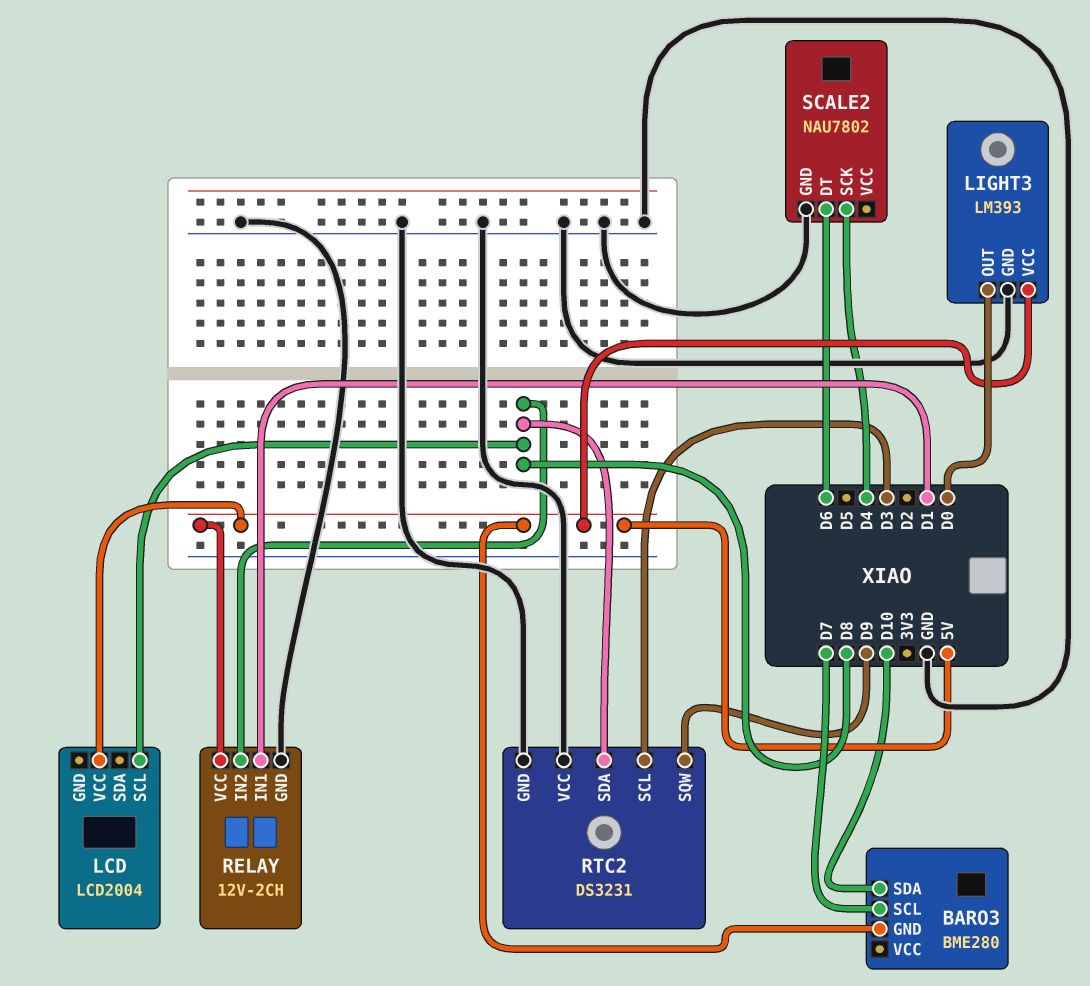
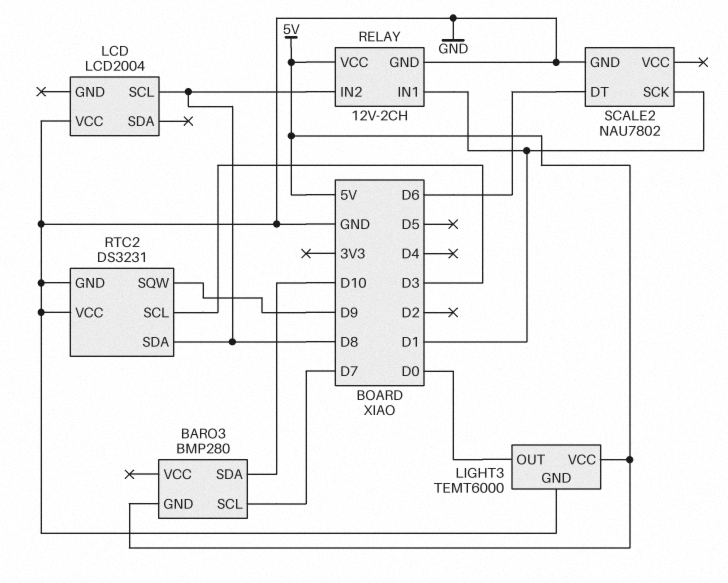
BARO3: BME280 -> BMP280
LCD pin VCC: 5V -> GND
LIGHT3: LM393 -> TEMT6000
SCALE2 pin SCK: D4 -> D1

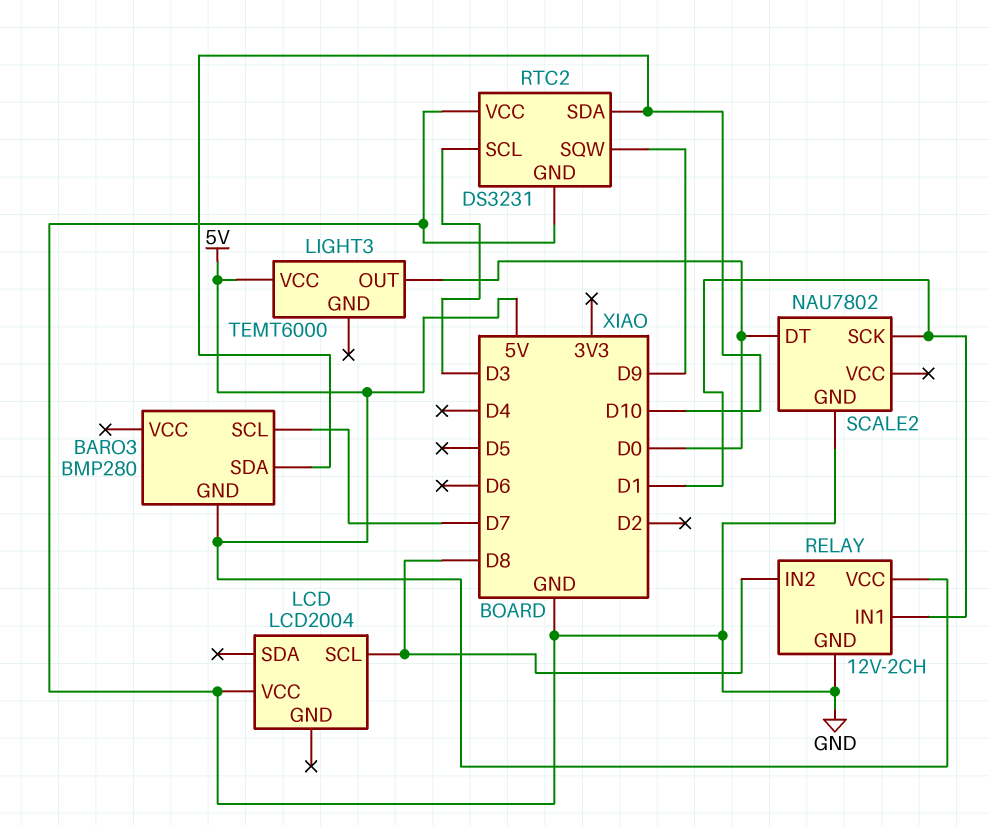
LIGHT3 pin GND: GND -> none
RTC2 pin SDA: D8 -> D10
SCALE2 pin DT: D6 -> D0

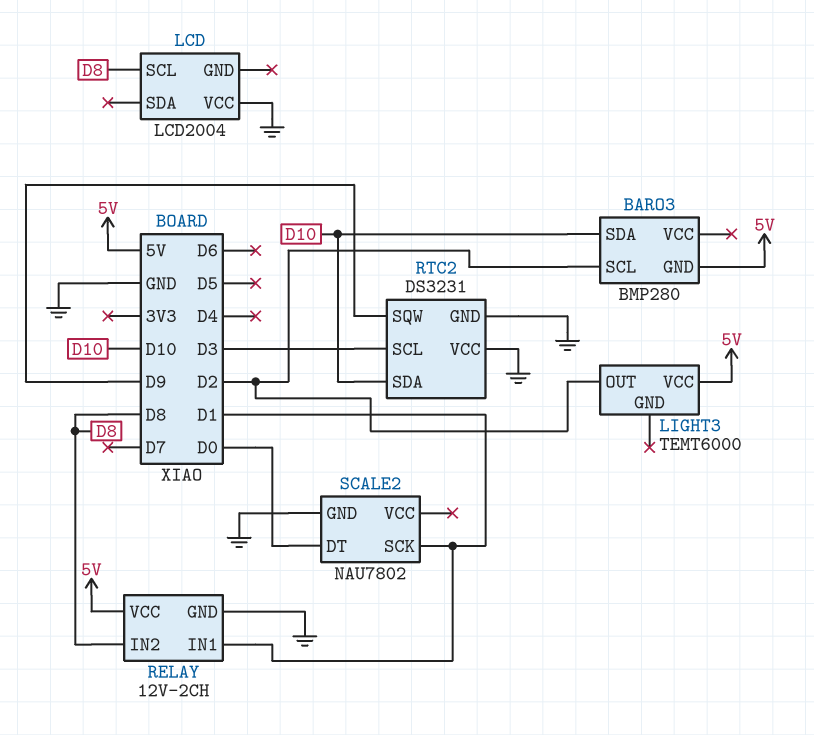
BARO3 pin SCL: D7 -> D2
LIGHT3 pin OUT: D0 -> D2

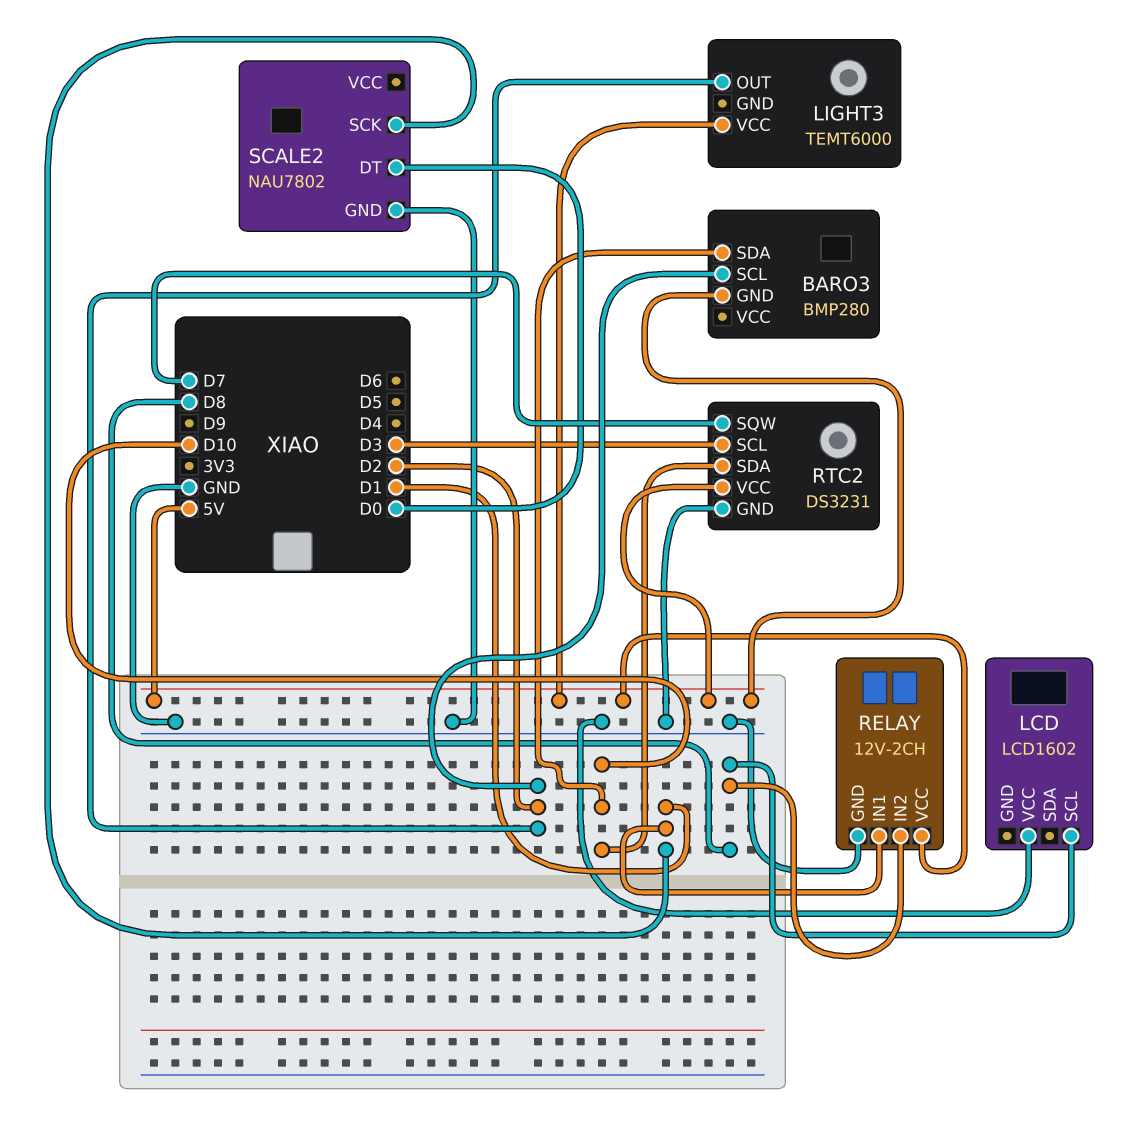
LCD: LCD2004 -> LCD1602
RTC2 pin SQW: D9 -> D7
RTC2 pin VCC: GND -> 5V

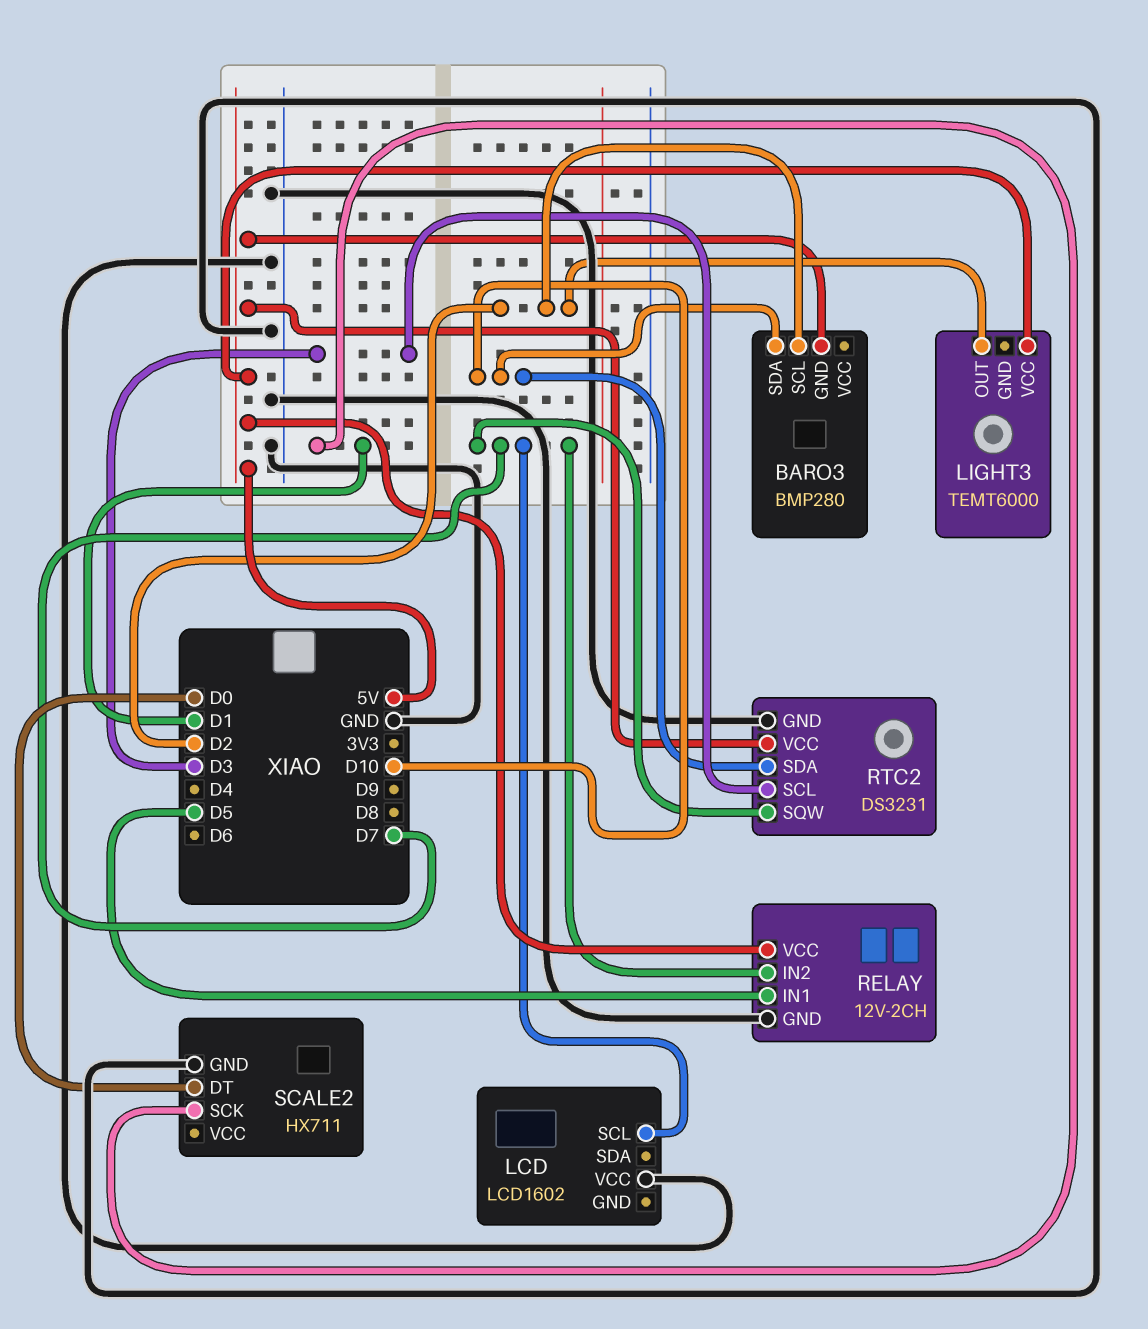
LCD pin SCL: D8 -> D7
RELAY pin IN1: D1 -> D5
RELAY pin IN2: D8 -> D7
SCALE2: NAU7802 -> HX711

